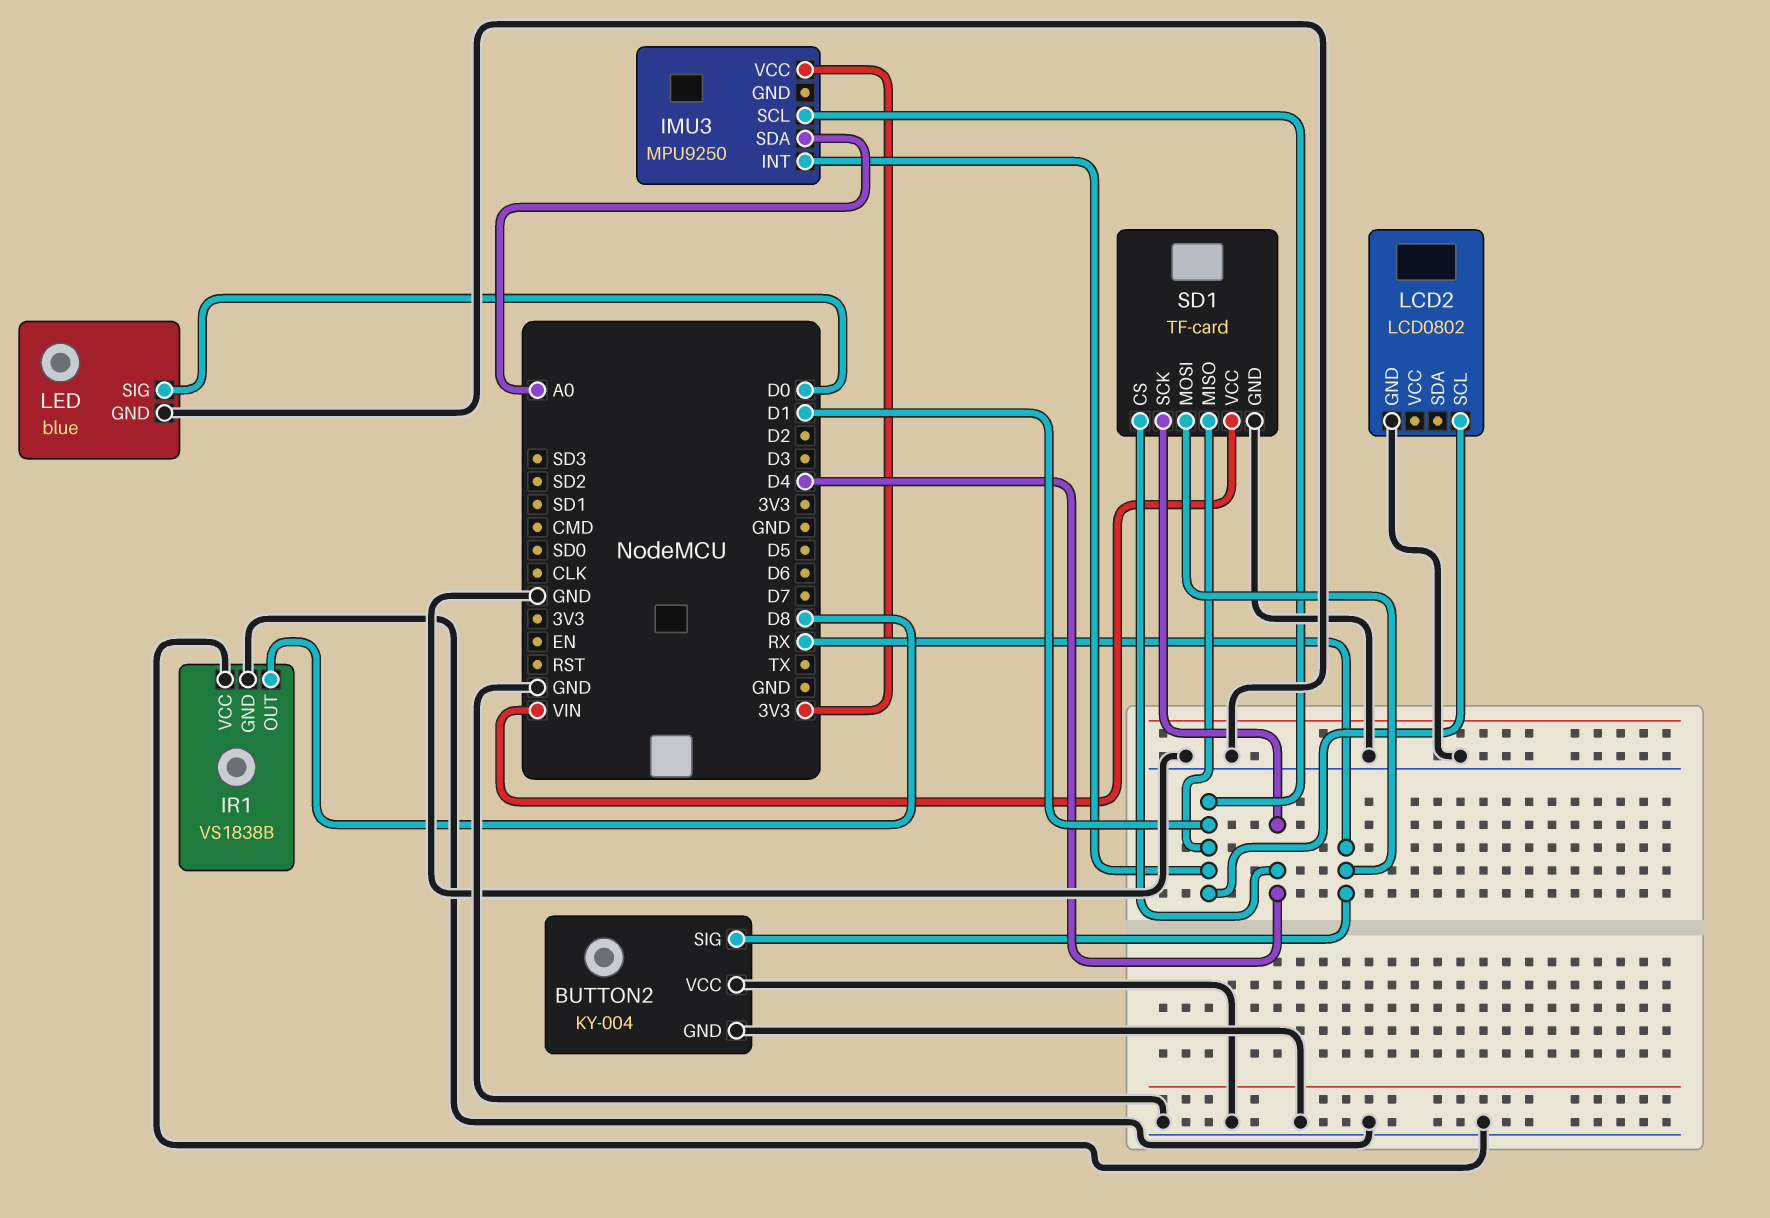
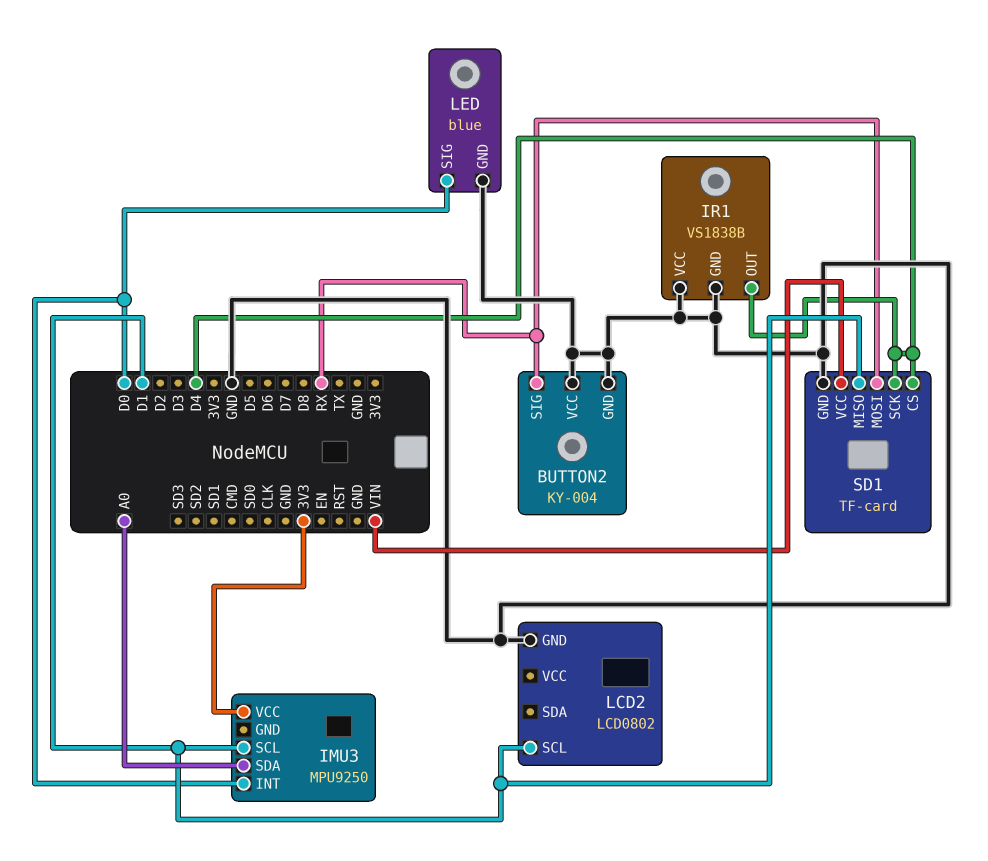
IMU3 pin INT: D1 -> D0
IR1 pin OUT: D8 -> D4

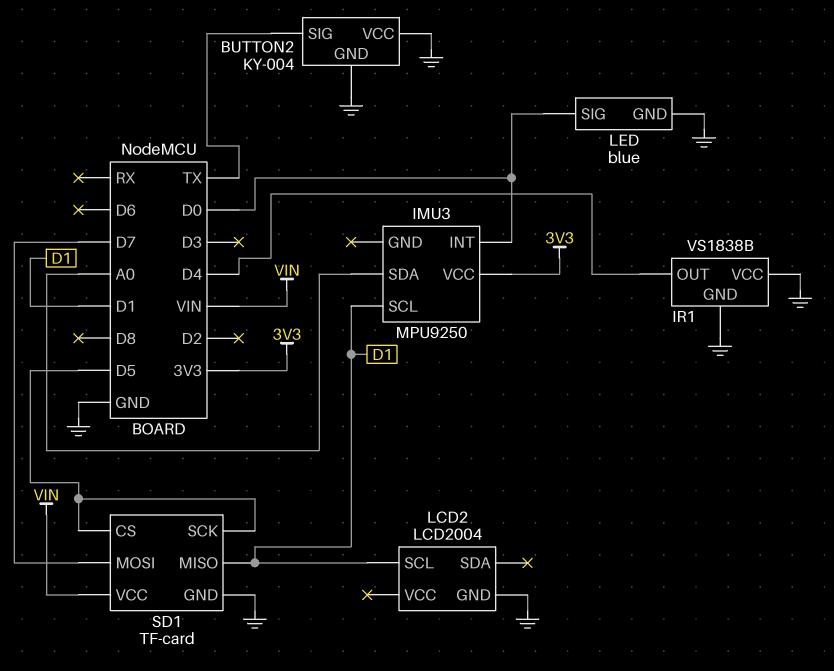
BUTTON2 pin SIG: RX -> TX
LCD2: LCD0802 -> LCD2004
SD1 pin CS: D4 -> D5
SD1 pin MOSI: RX -> D7
SD1 pin SCK: D4 -> D5

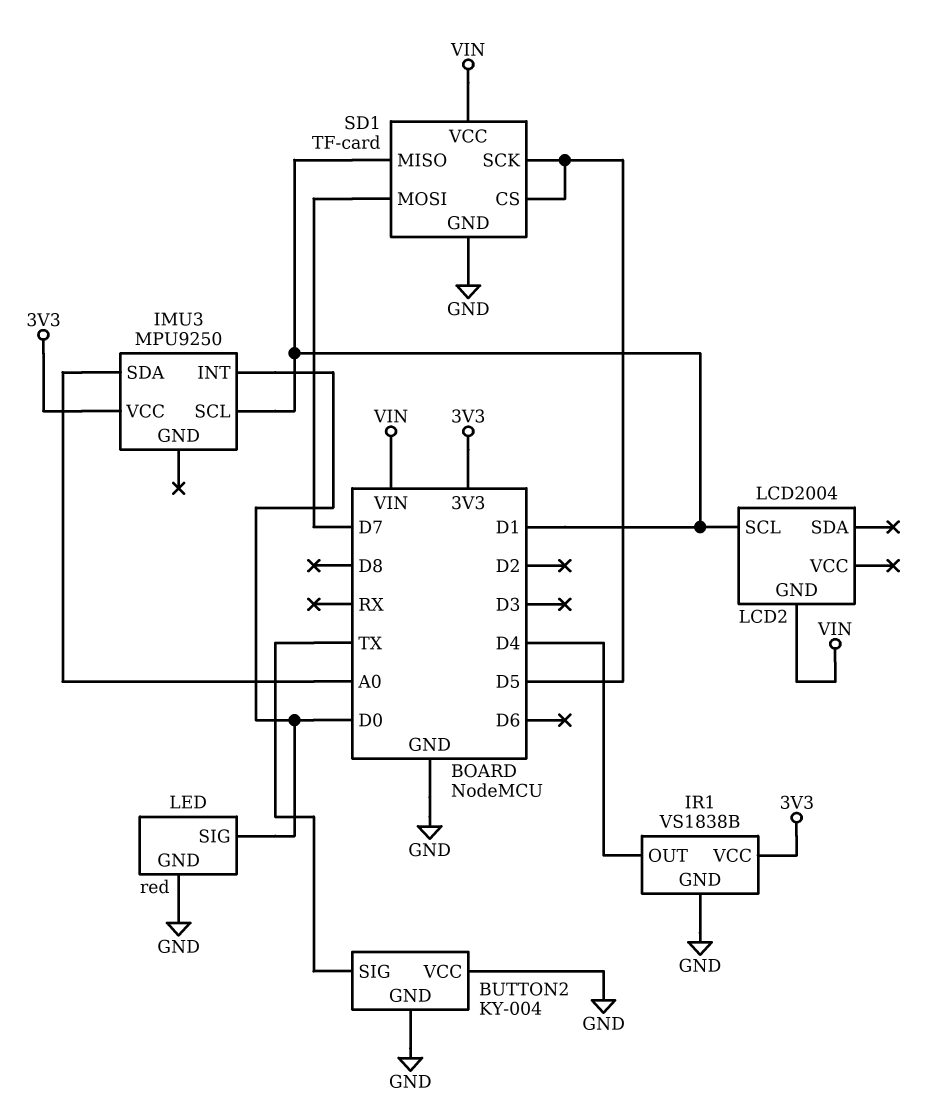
IR1 pin VCC: GND -> 3V3
LCD2 pin GND: GND -> VIN
LED: blue -> red

